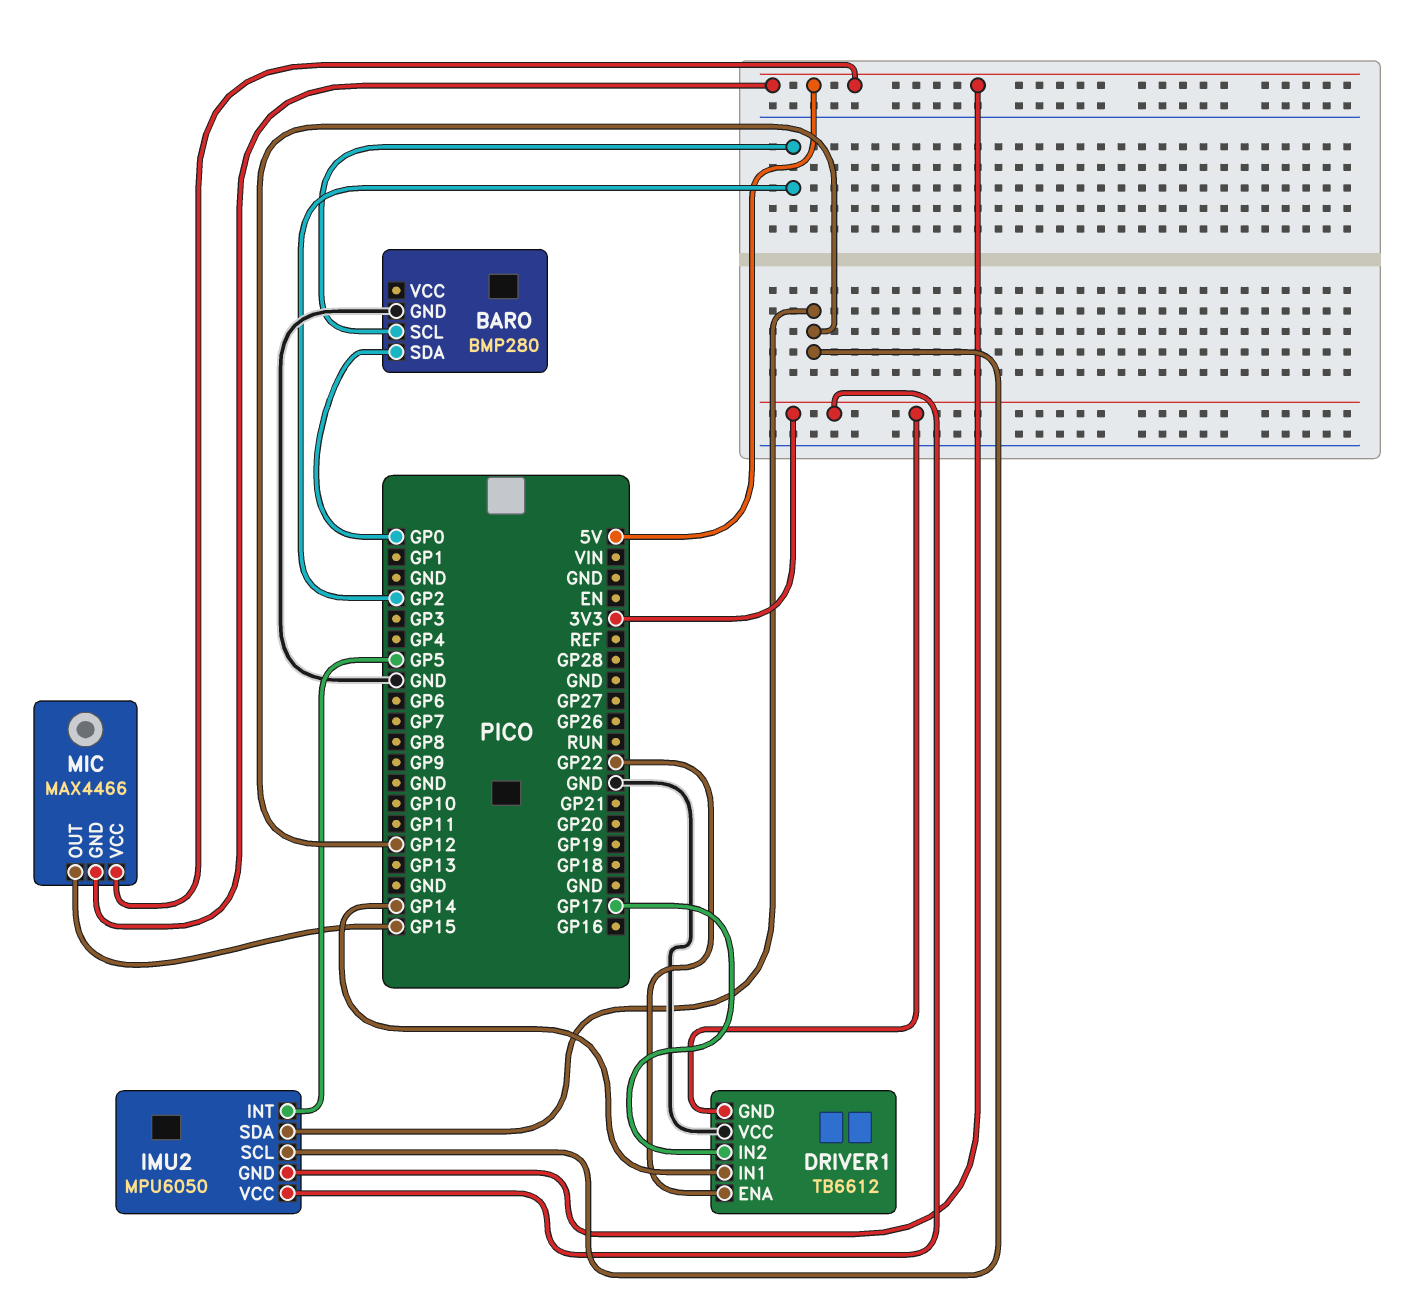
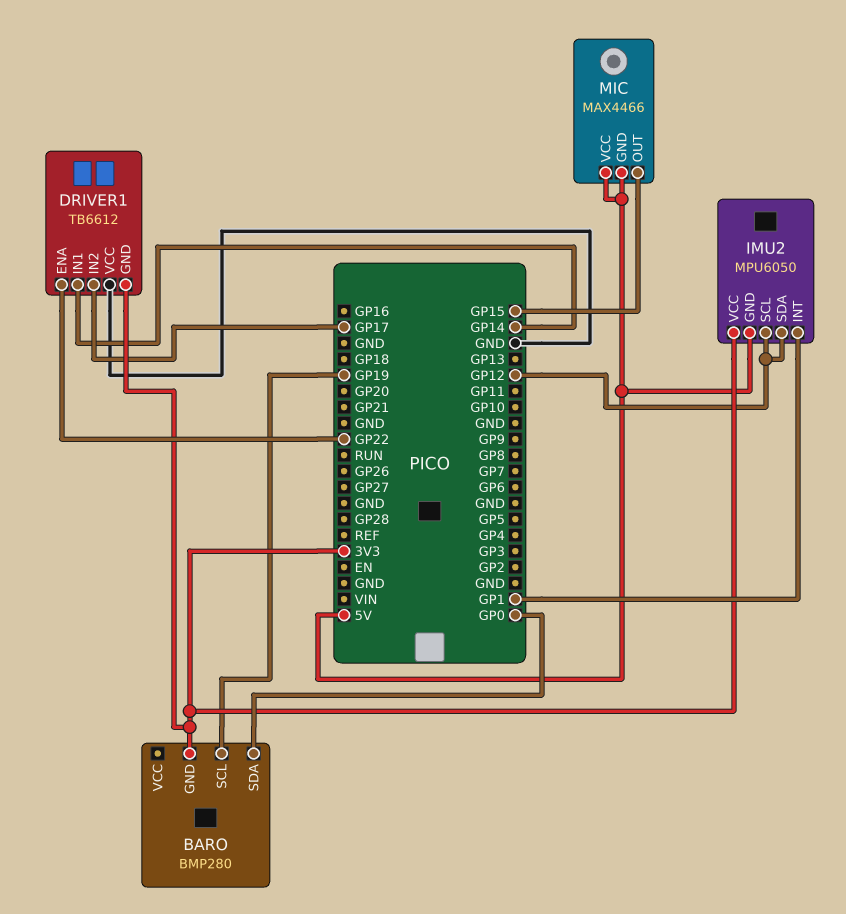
BARO pin GND: GND -> 3V3
BARO pin SCL: GP2 -> GP19
IMU2 pin INT: GP5 -> GP1

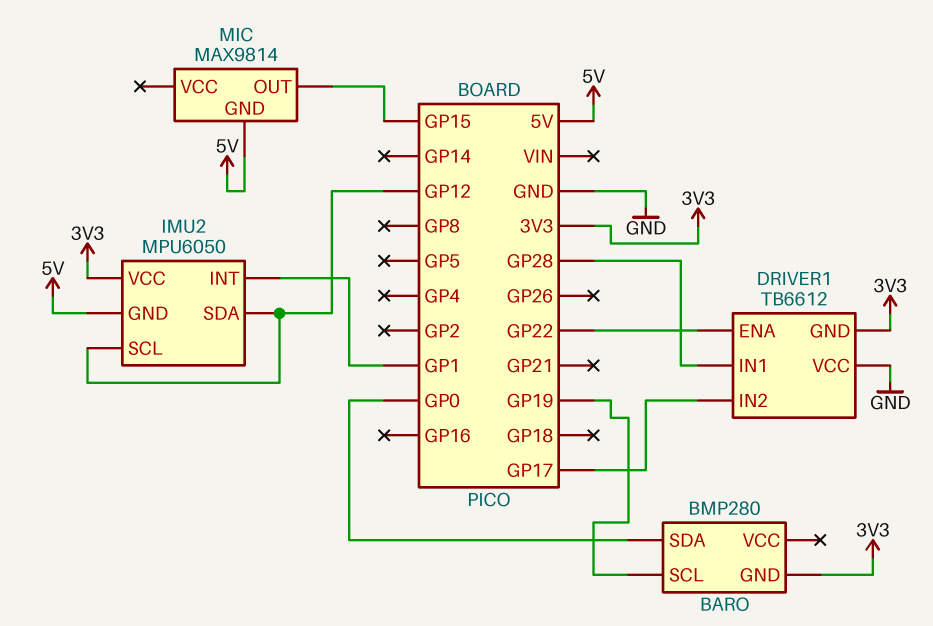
DRIVER1 pin IN1: GP14 -> GP28
MIC: MAX4466 -> MAX9814
MIC pin VCC: 5V -> none

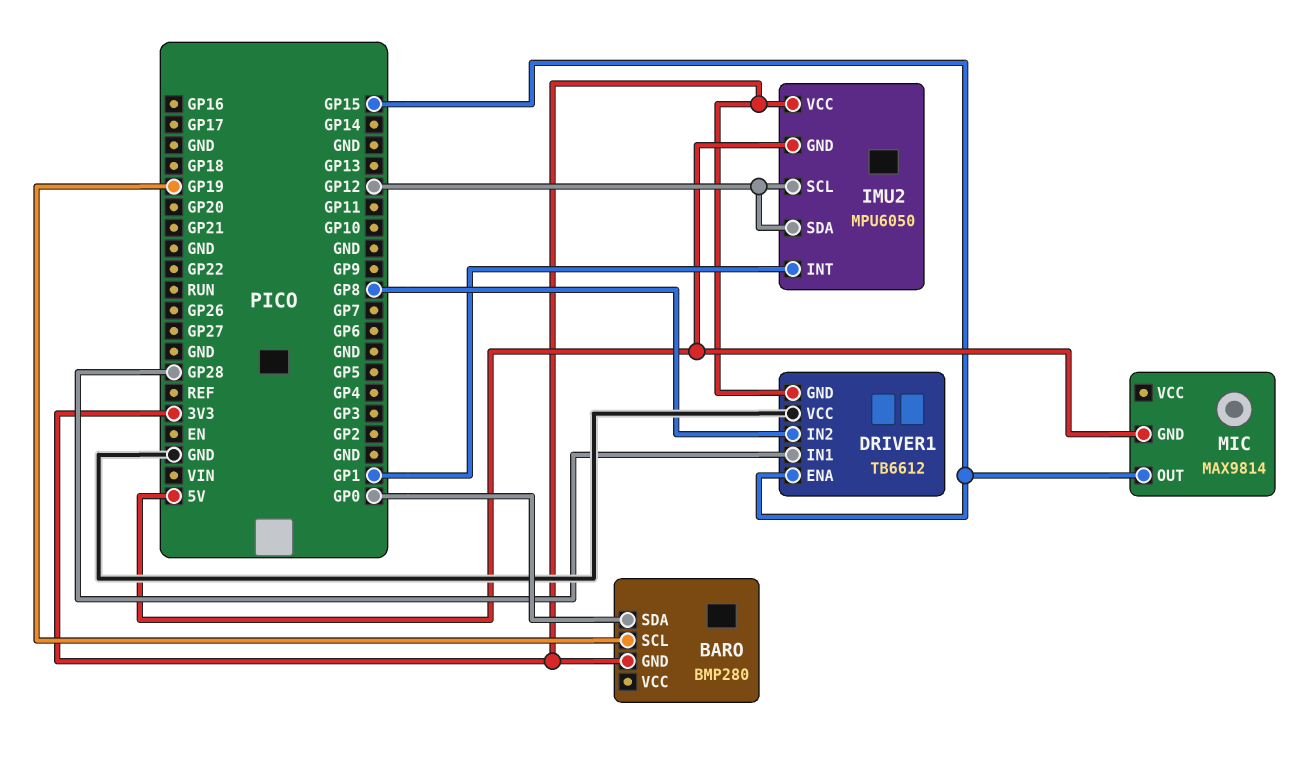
DRIVER1 pin ENA: GP22 -> GP15
DRIVER1 pin IN2: GP17 -> GP8

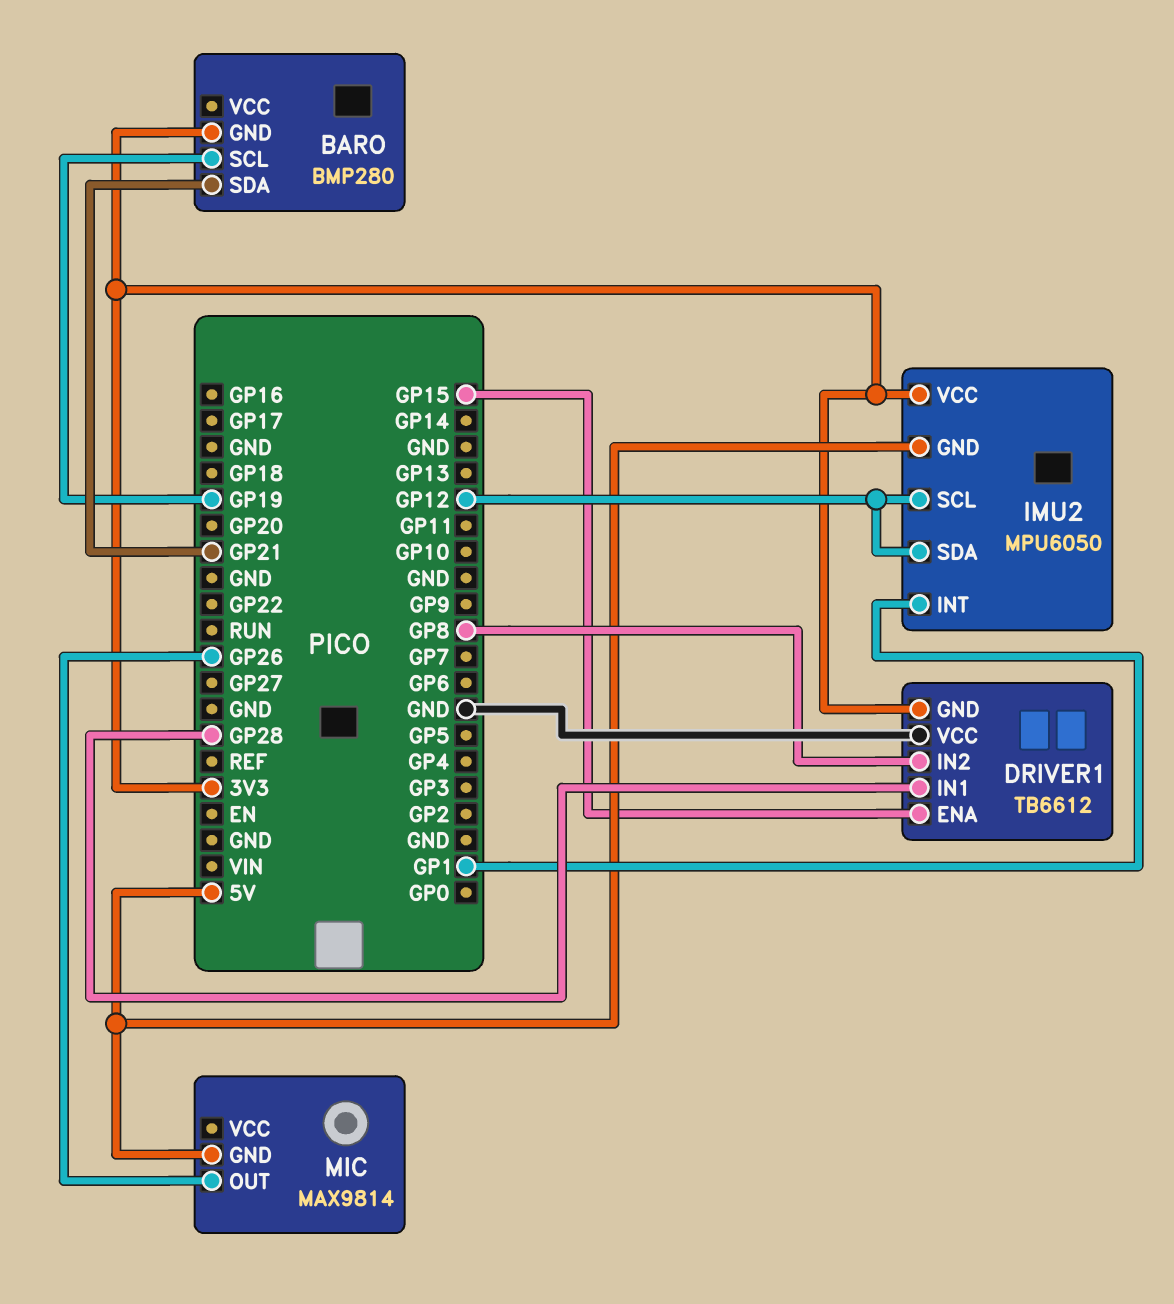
BARO pin SDA: GP0 -> GP21
MIC pin OUT: GP15 -> GP26

